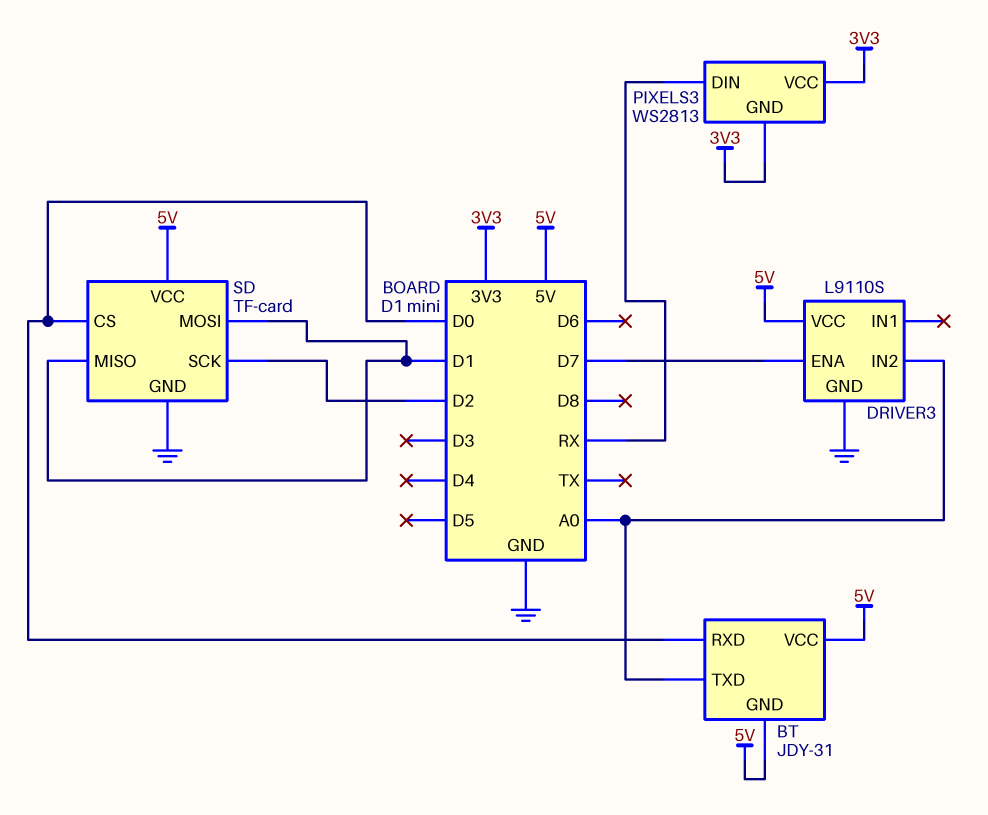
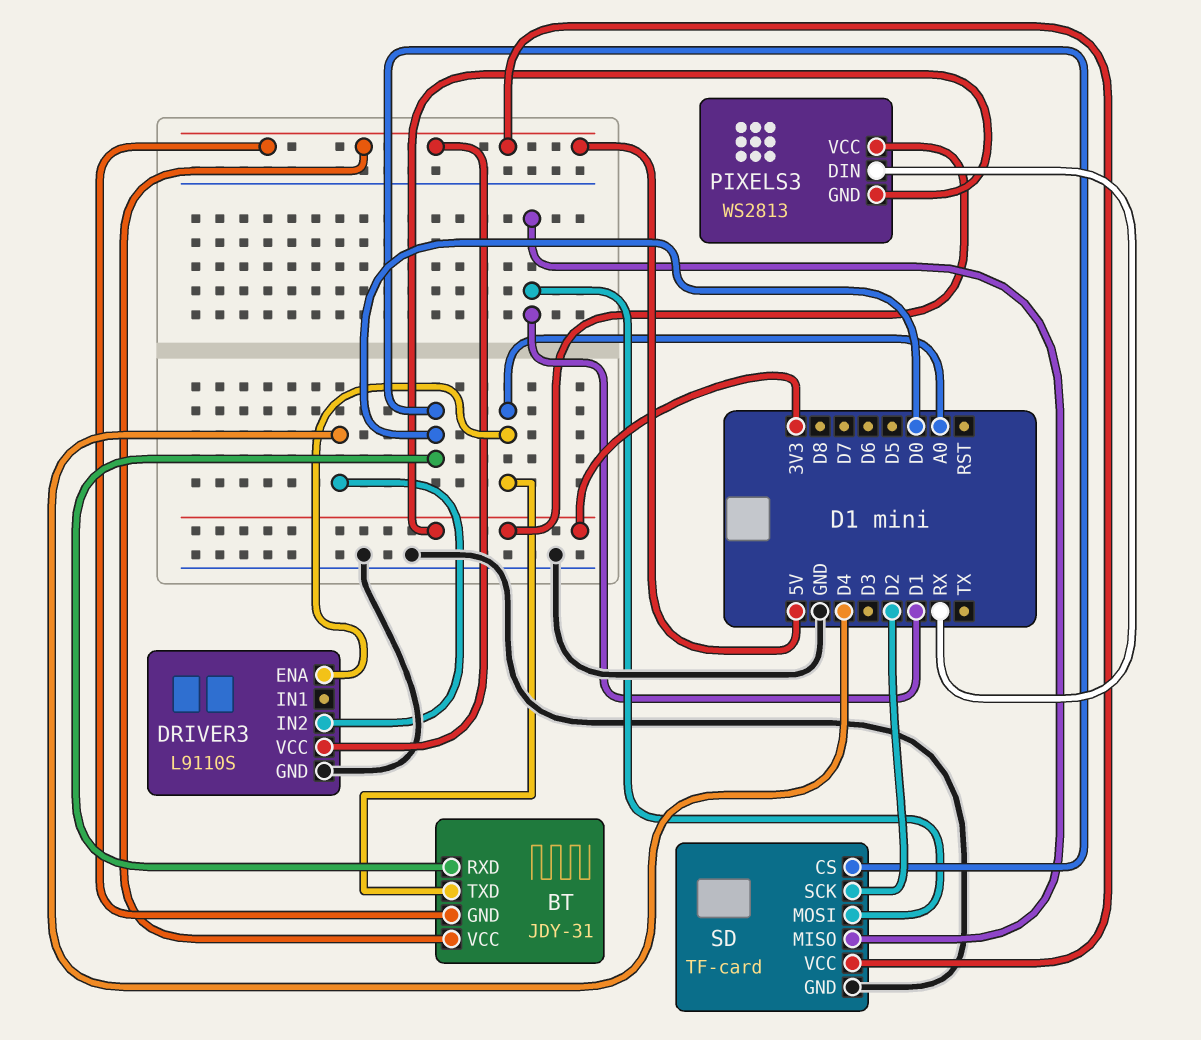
DRIVER3 pin ENA: D7 -> A0
DRIVER3 pin IN2: A0 -> D4

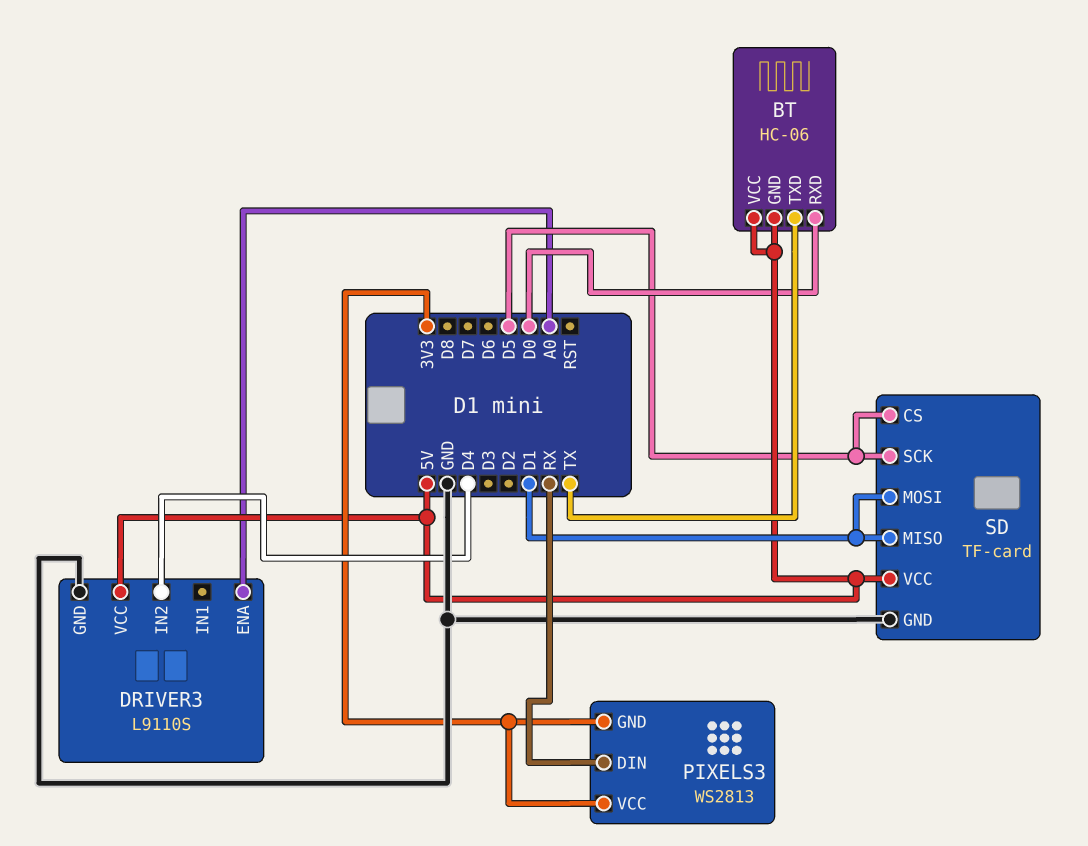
BT: JDY-31 -> HC-06
BT pin TXD: A0 -> TX
SD pin CS: D0 -> D5
SD pin SCK: D2 -> D5

